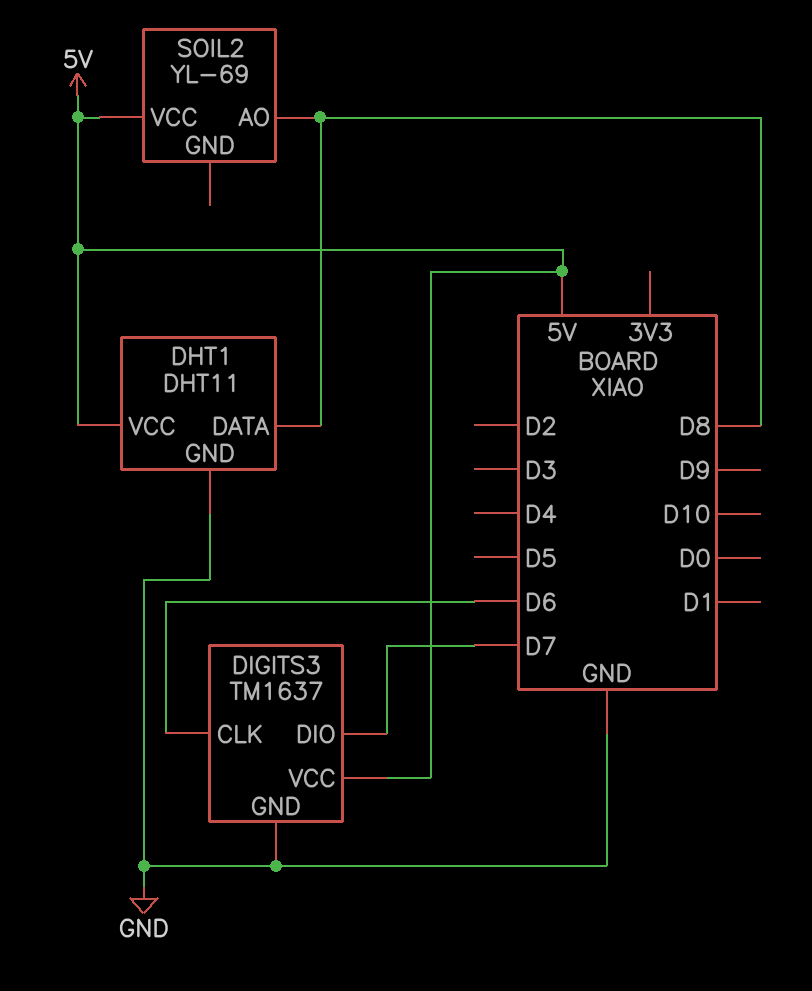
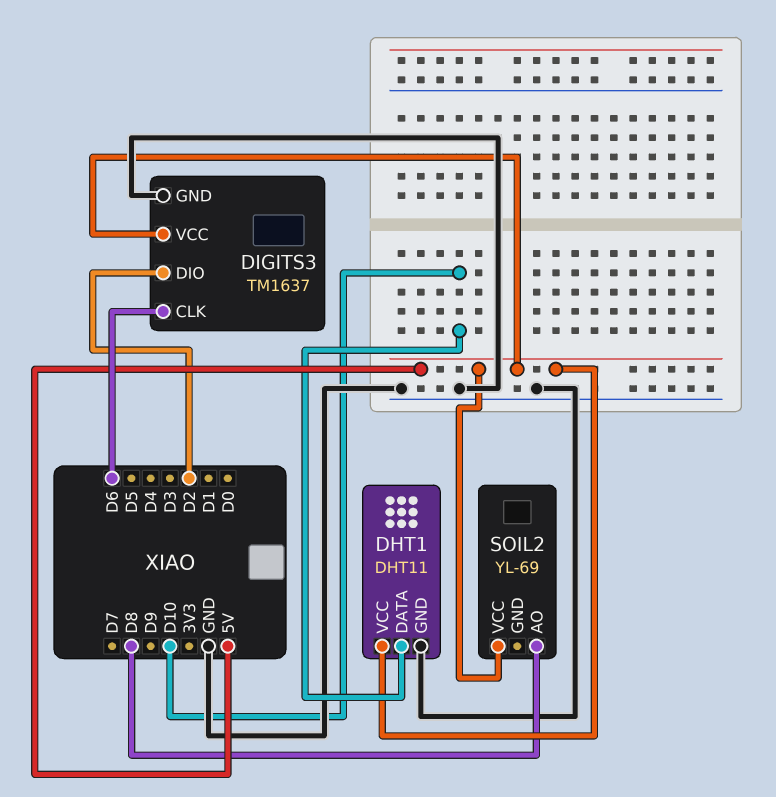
DHT1 pin DATA: D8 -> D10
DIGITS3 pin DIO: D7 -> D2

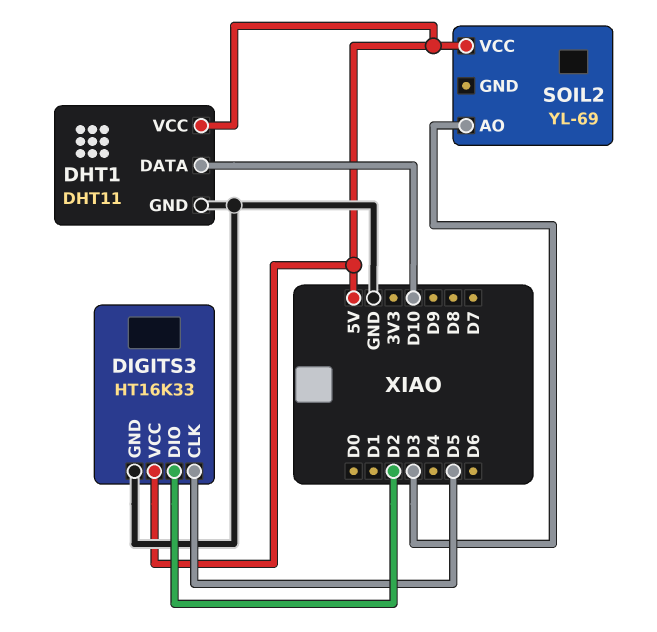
DIGITS3: TM1637 -> HT16K33
DIGITS3 pin CLK: D6 -> D5
SOIL2 pin AO: D8 -> D3

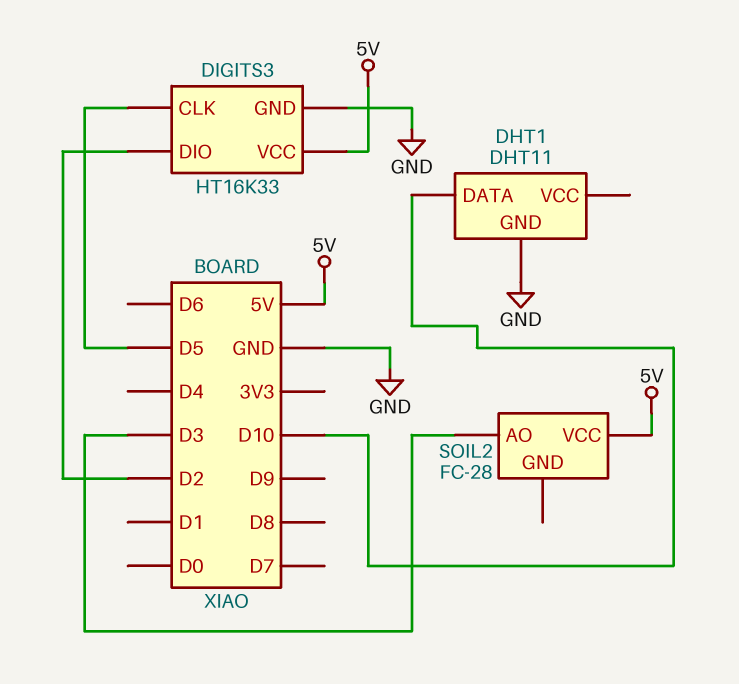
DHT1 pin VCC: 5V -> none
SOIL2: YL-69 -> FC-28

